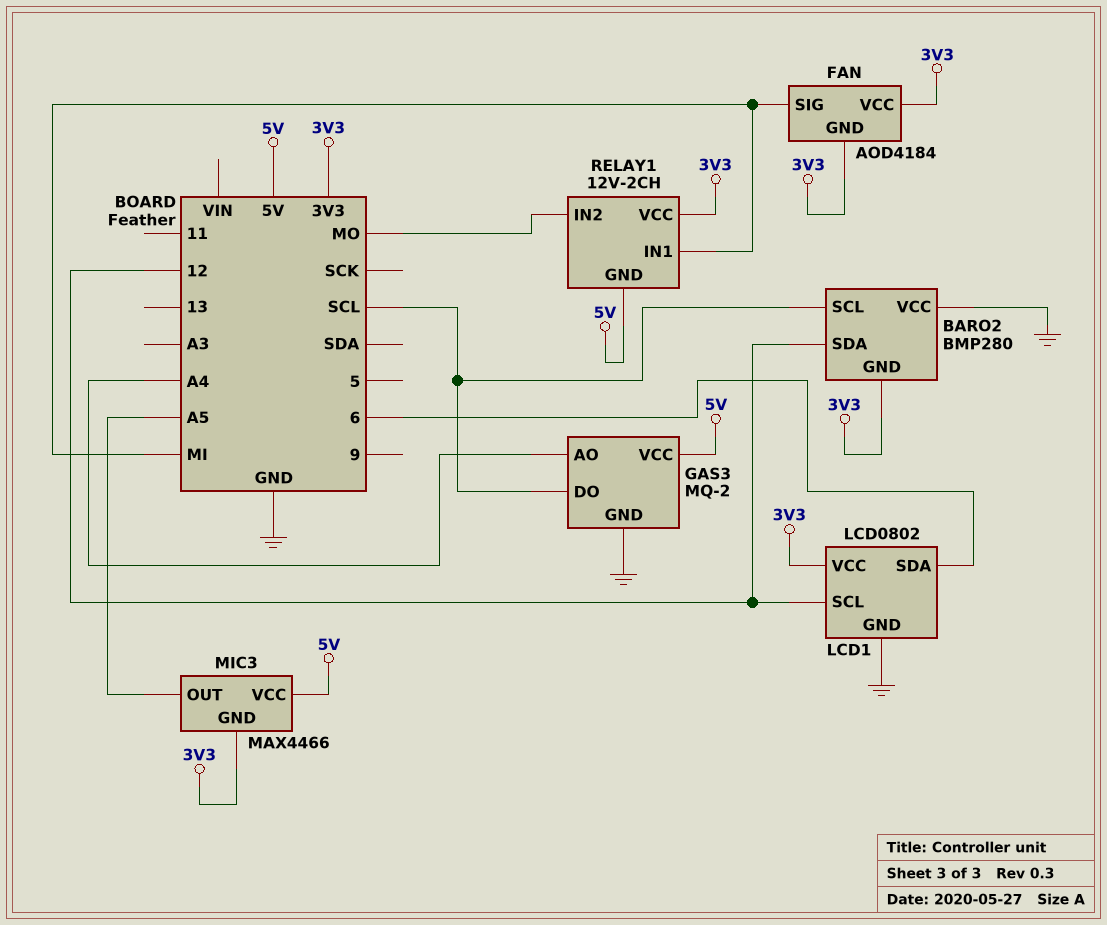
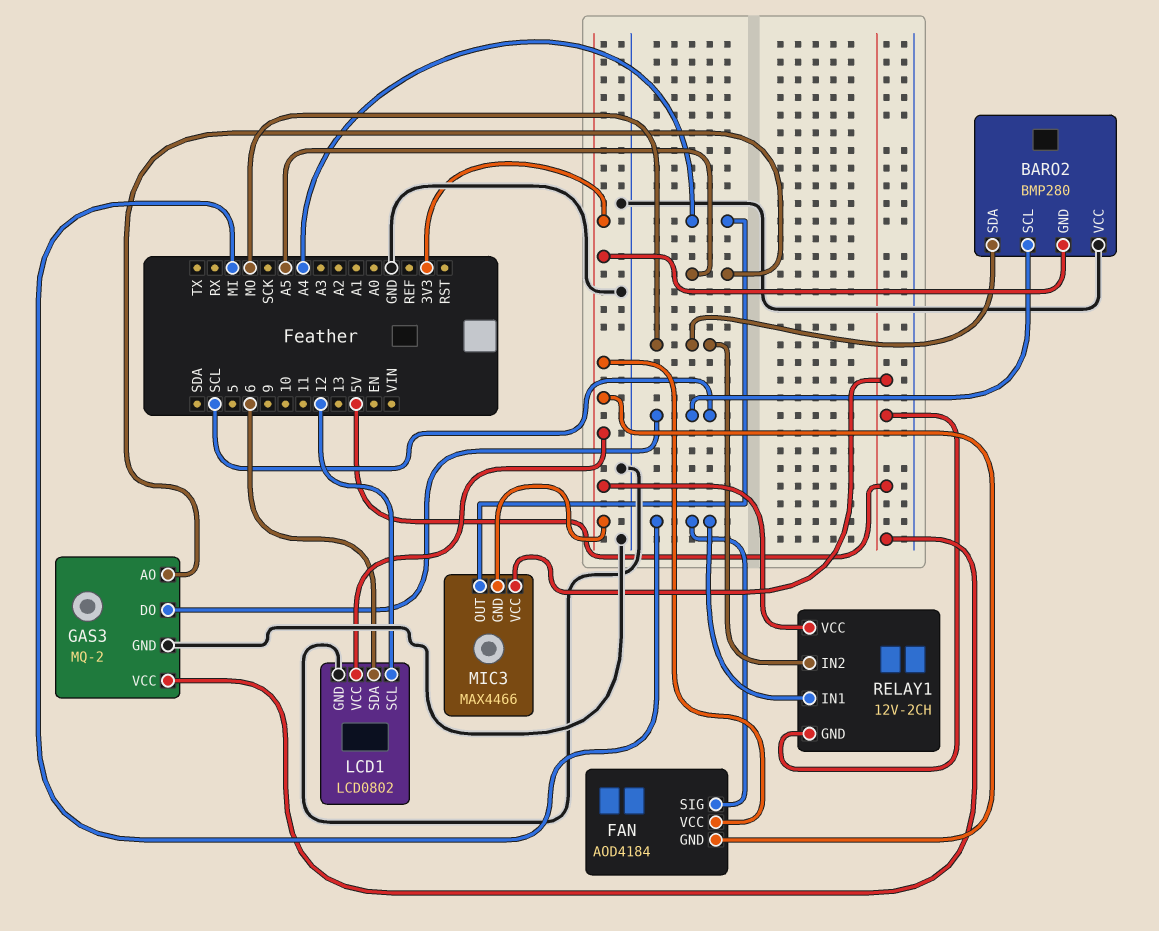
BARO2 pin SDA: 12 -> MO
GAS3 pin AO: A4 -> A5
MIC3 pin OUT: A5 -> A4

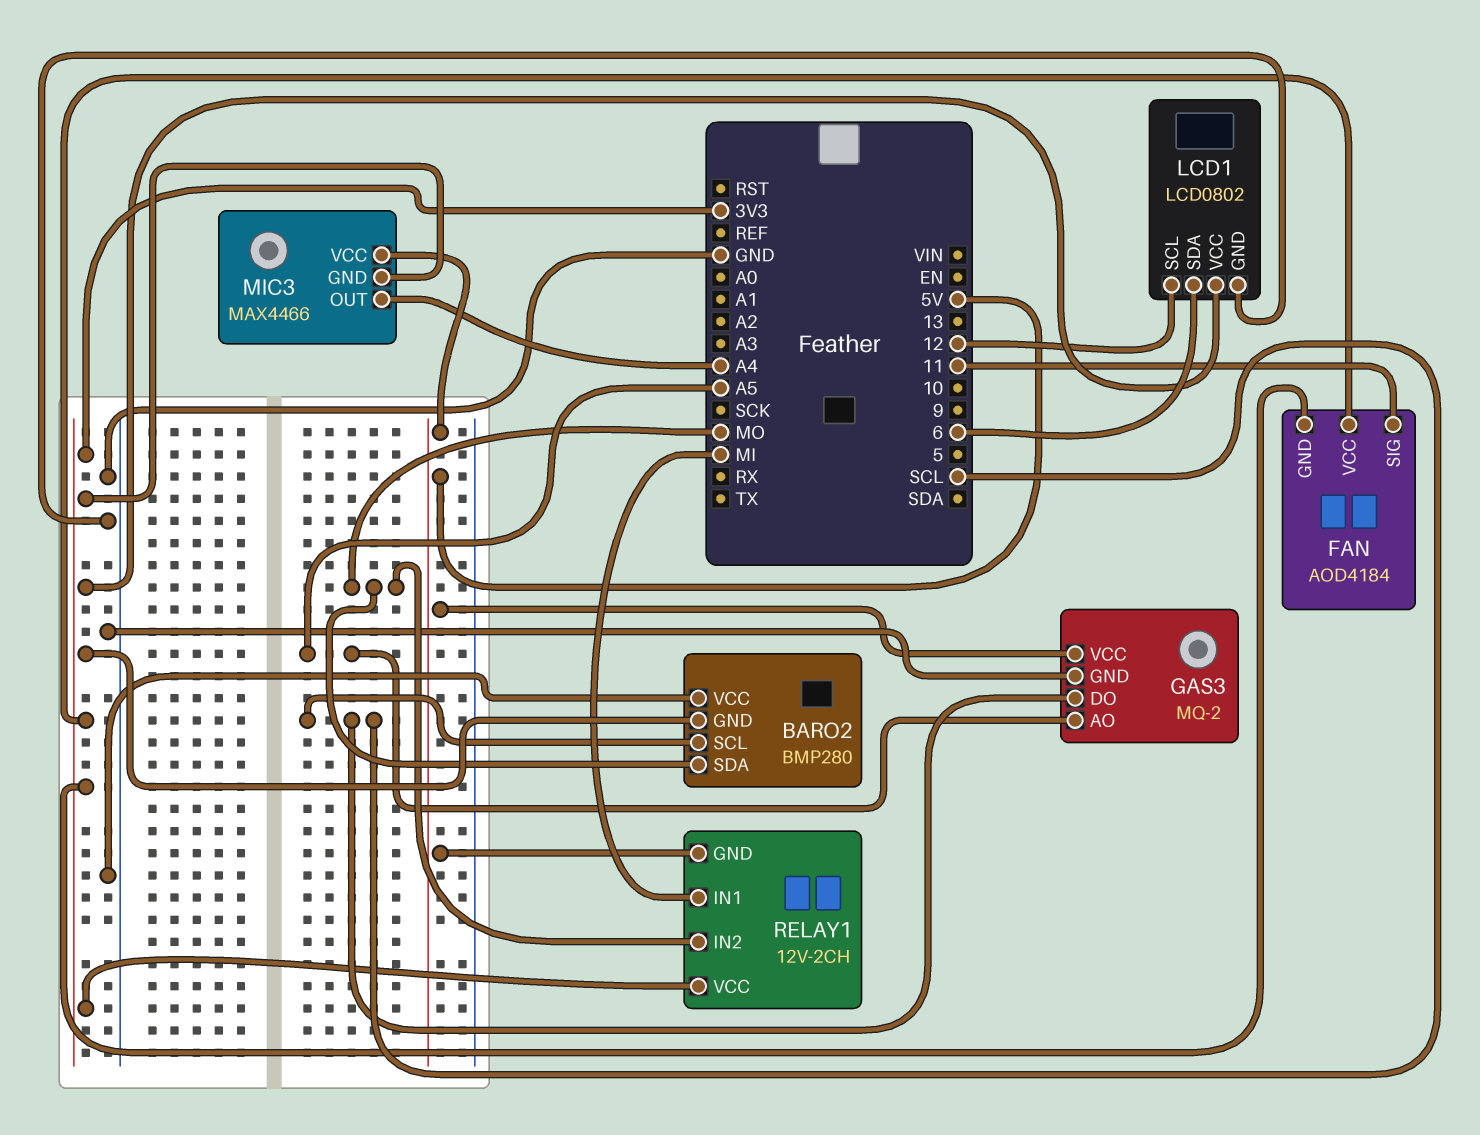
FAN pin SIG: MI -> 11

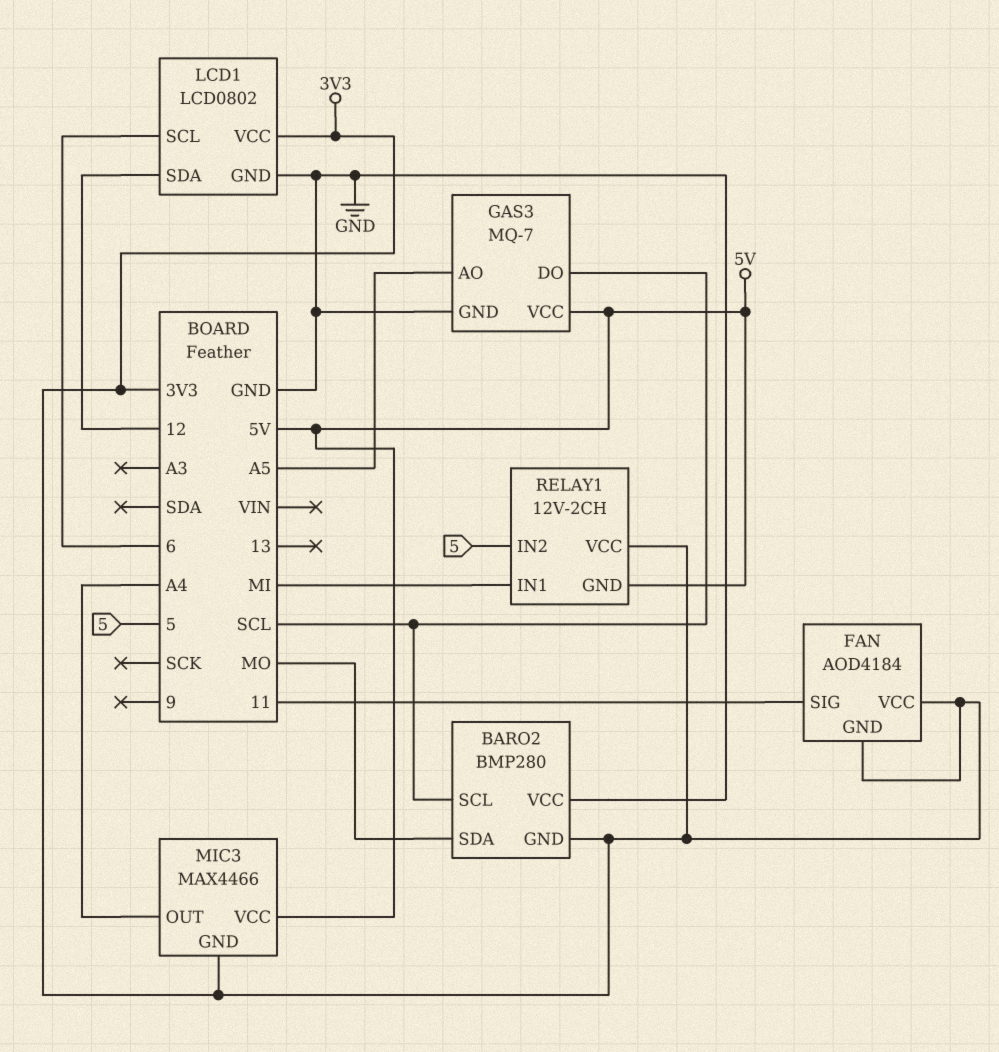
GAS3: MQ-2 -> MQ-7
LCD1 pin SCL: 12 -> 6
LCD1 pin SDA: 6 -> 12
RELAY1 pin IN2: MO -> 5

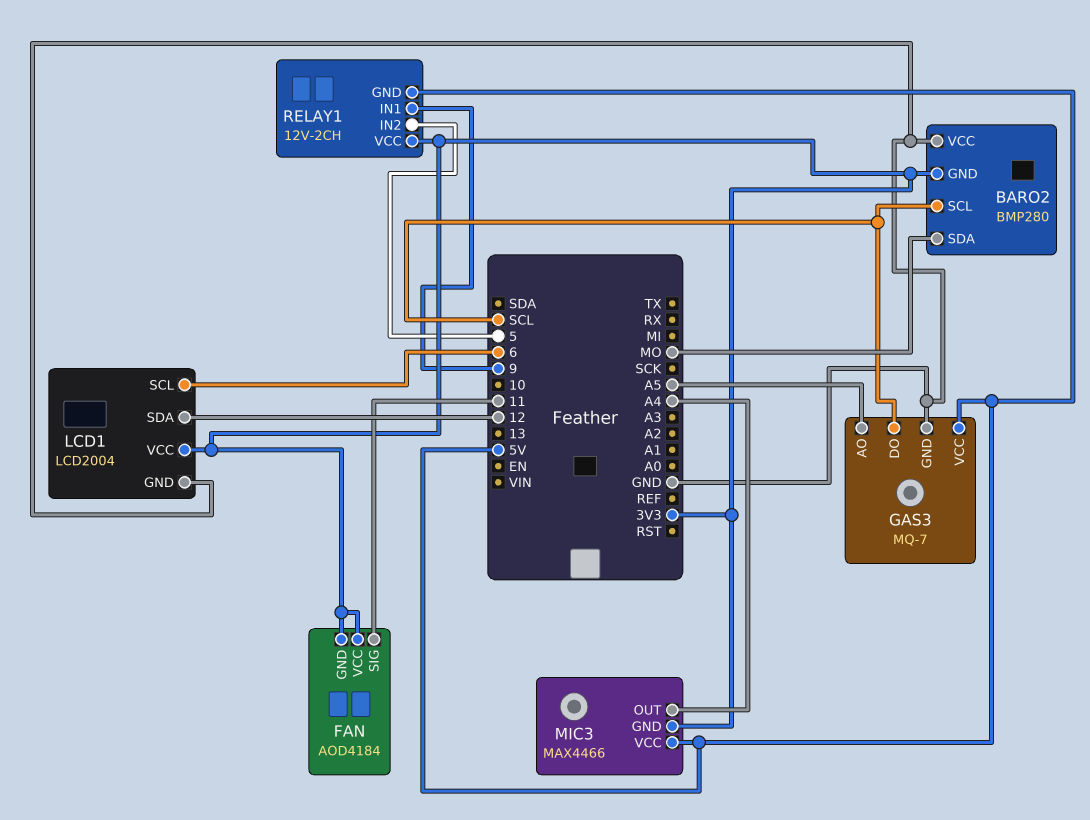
LCD1: LCD0802 -> LCD2004
RELAY1 pin IN1: MI -> 9

